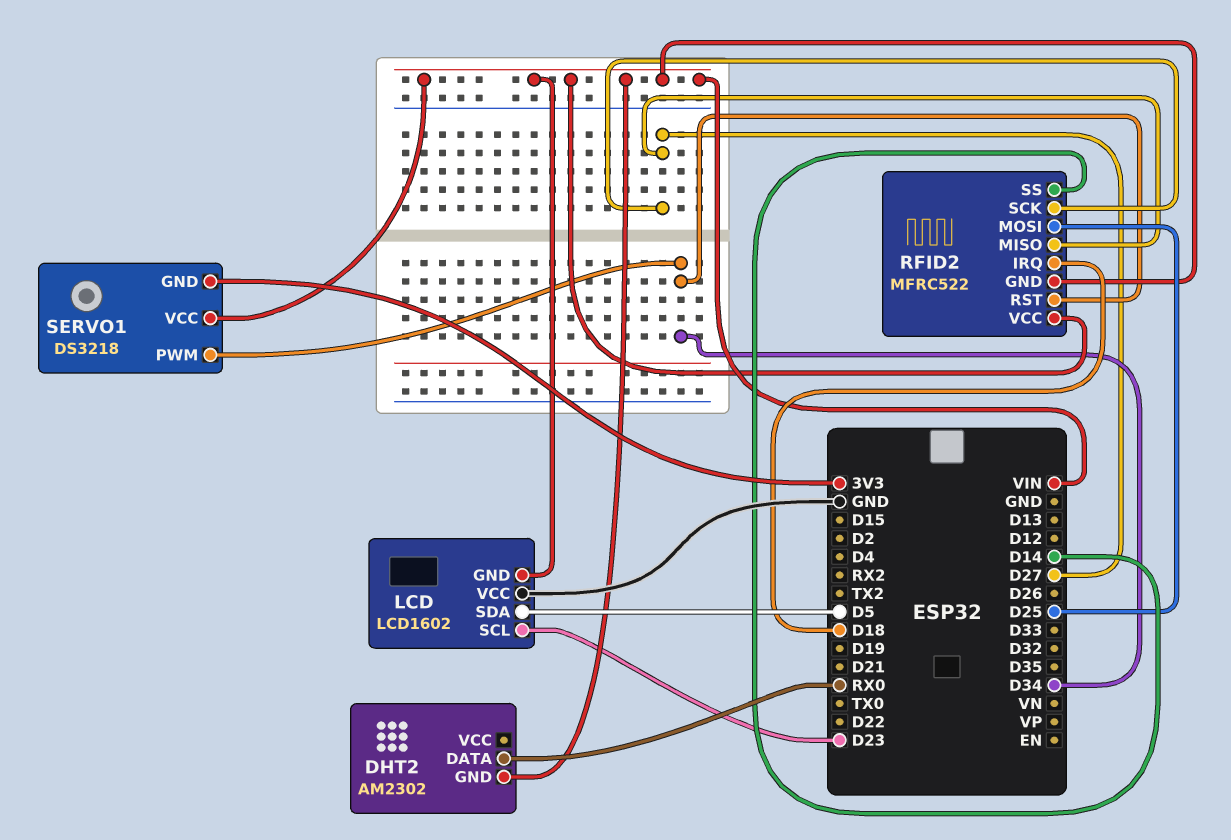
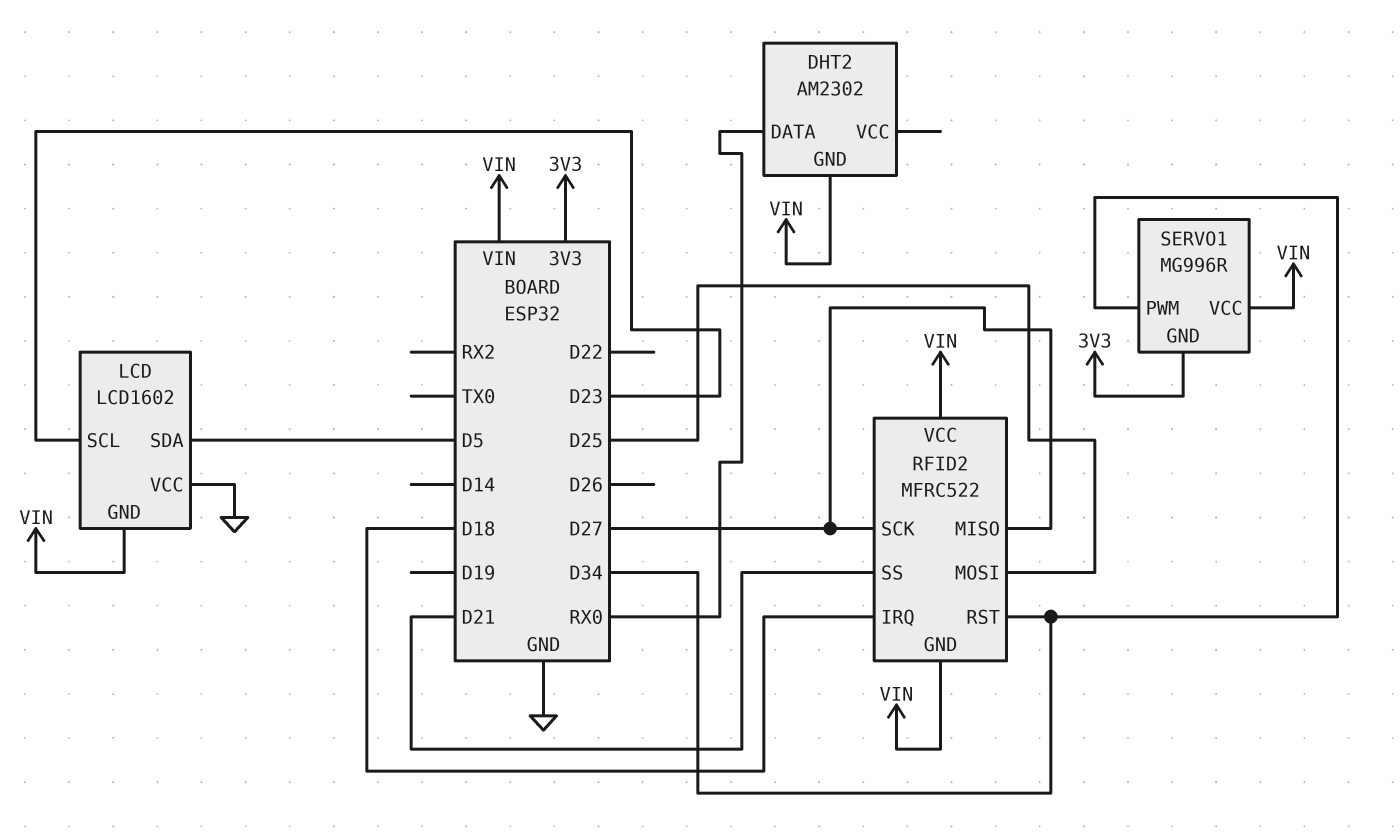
RFID2 pin SS: D14 -> D21
SERVO1: DS3218 -> MG996R

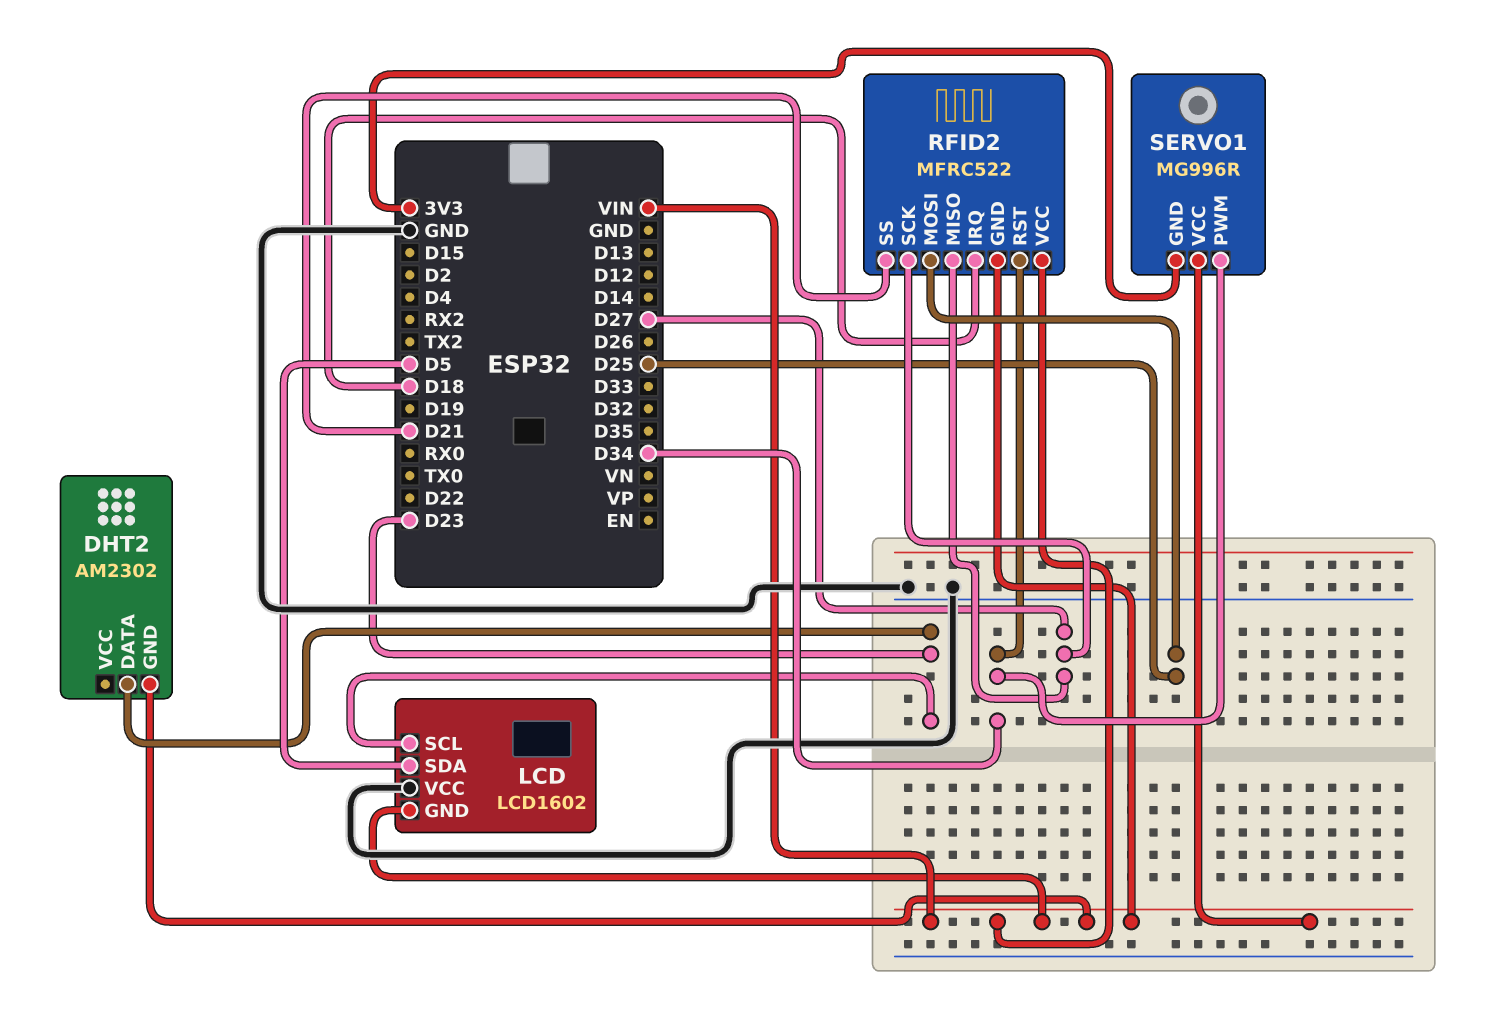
DHT2 pin DATA: RX0 -> D23

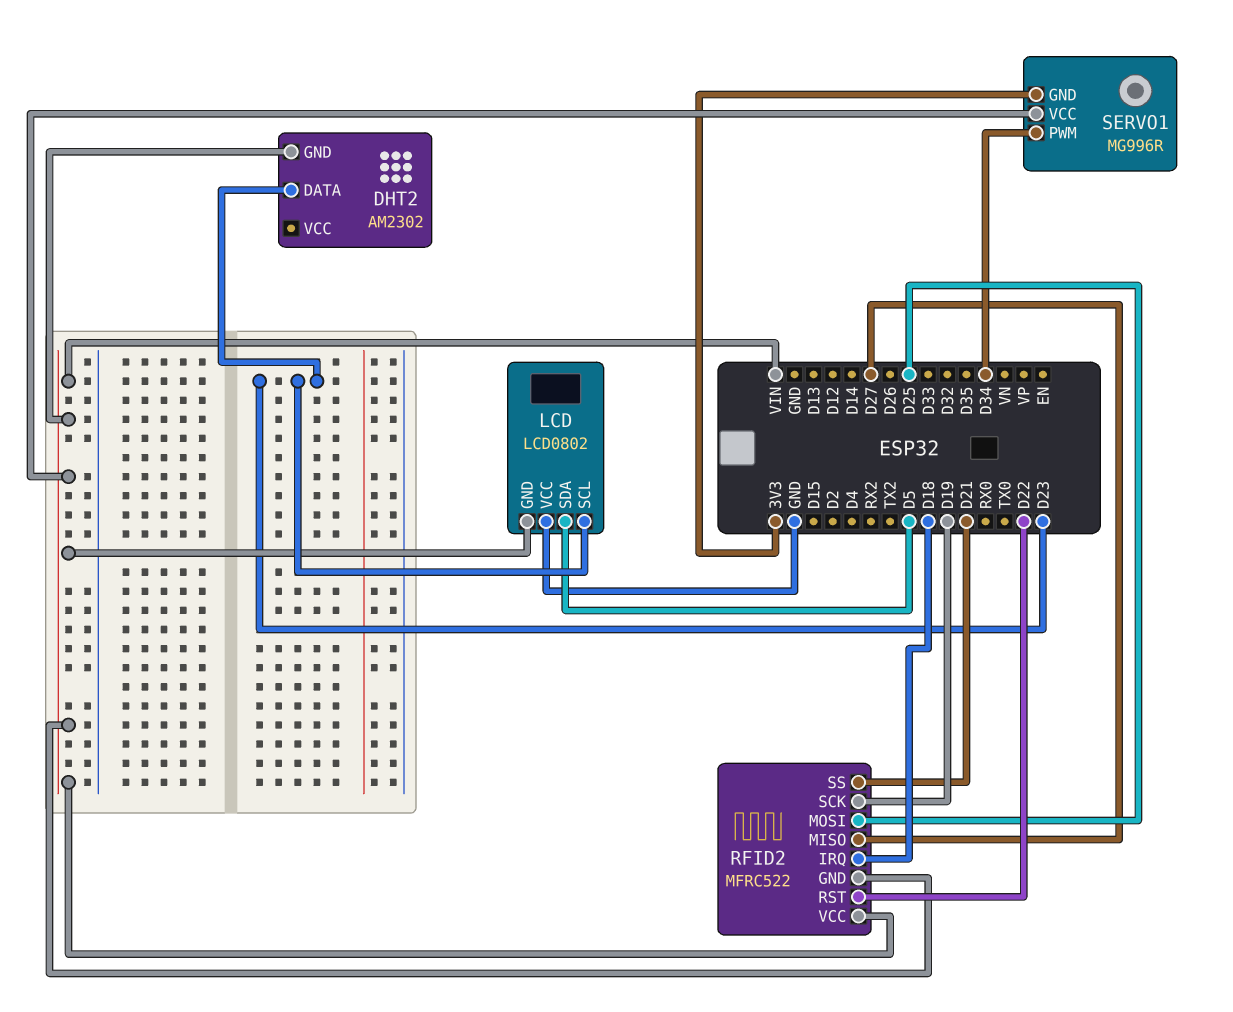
LCD: LCD1602 -> LCD0802
RFID2 pin RST: D34 -> D22
RFID2 pin SCK: D27 -> D19

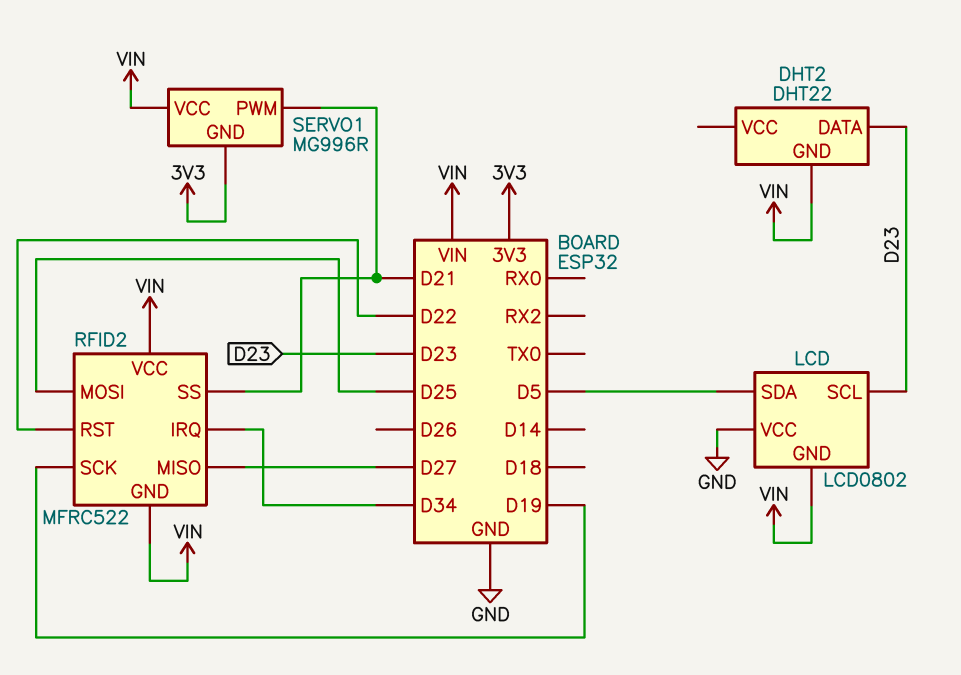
DHT2: AM2302 -> DHT22
RFID2 pin IRQ: D18 -> D34
SERVO1 pin PWM: D34 -> D21

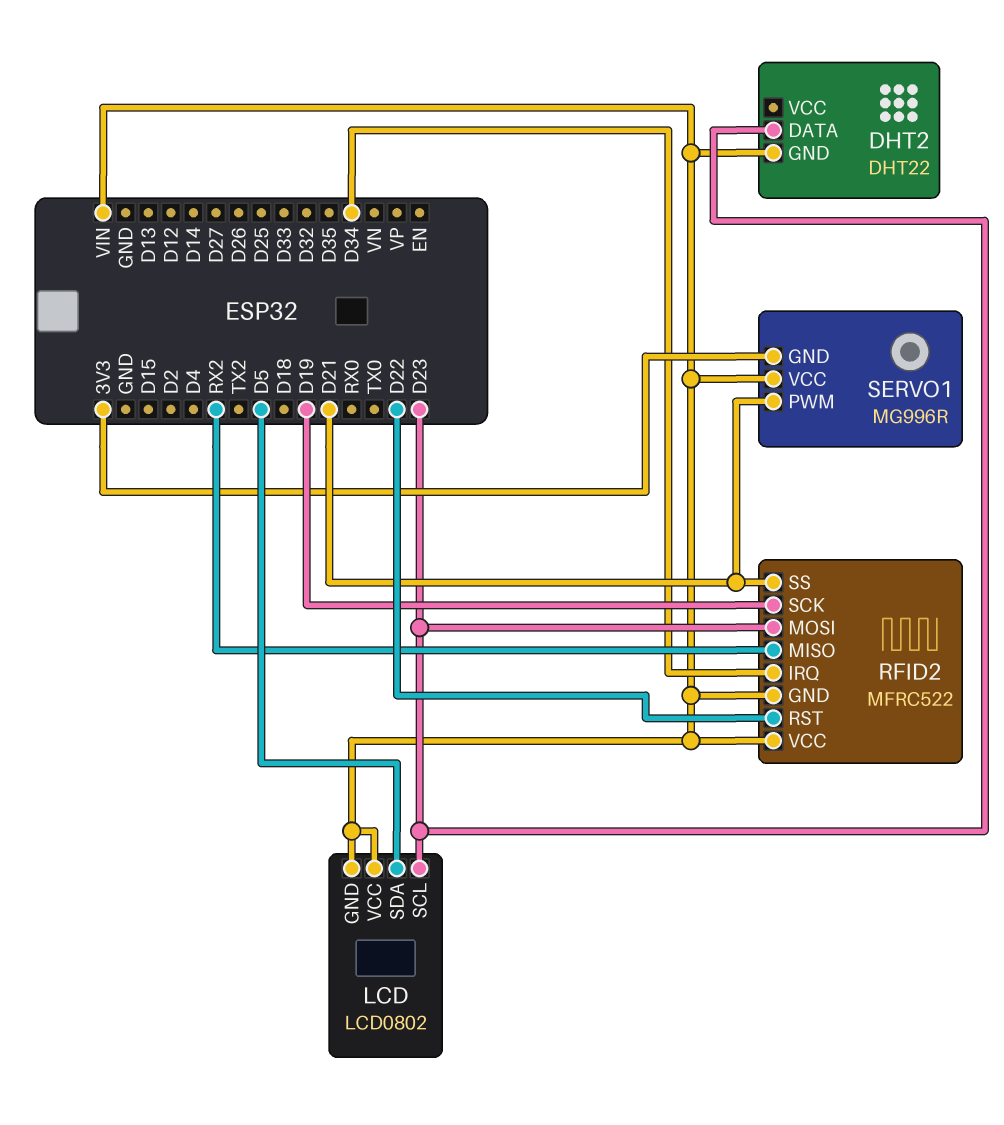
LCD pin VCC: GND -> VIN
RFID2 pin MISO: D27 -> RX2
RFID2 pin MOSI: D25 -> D23

